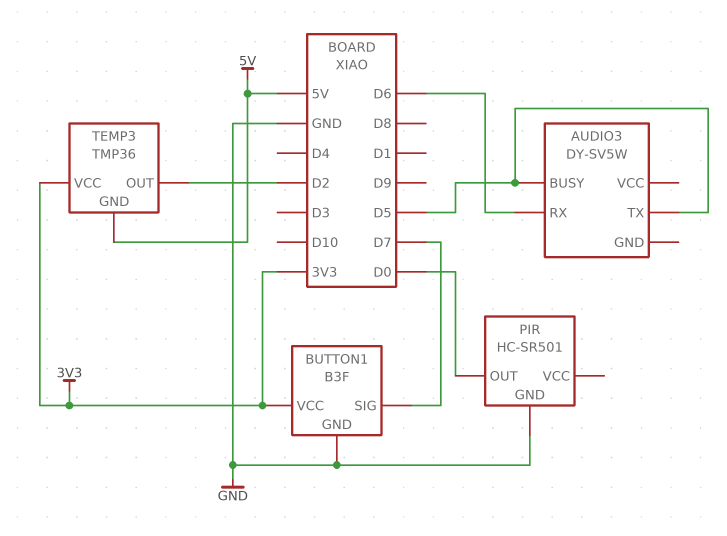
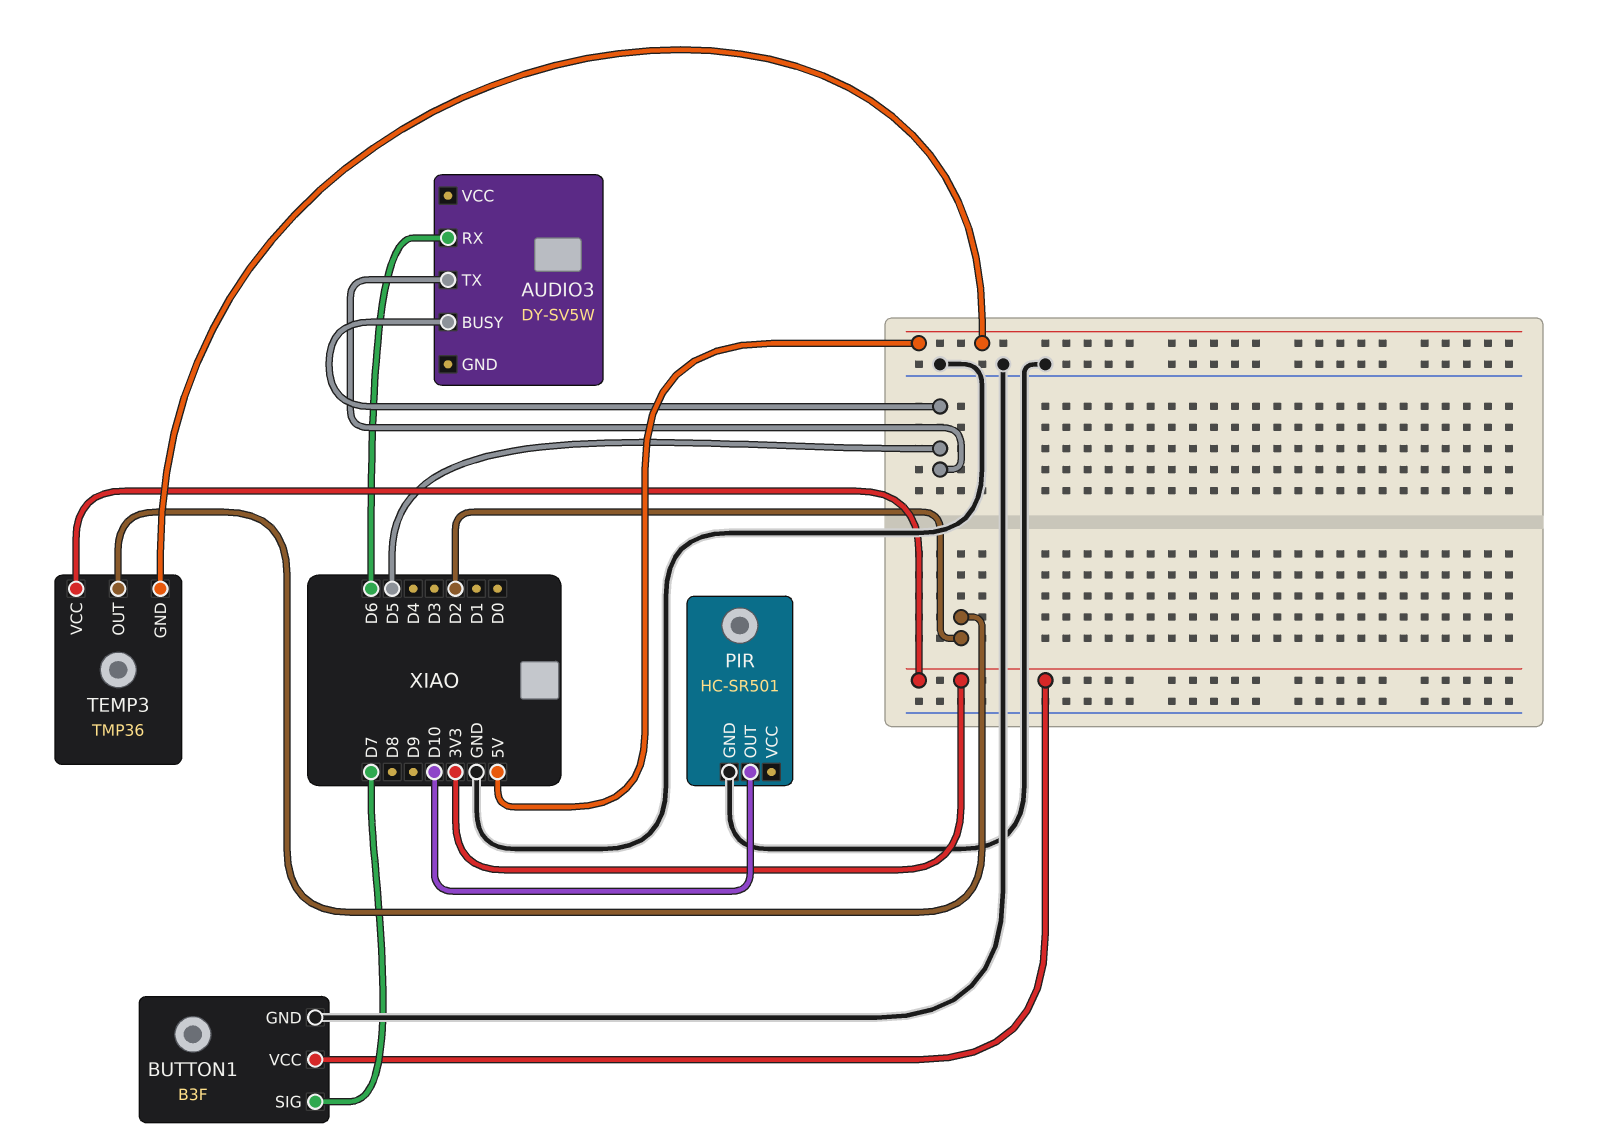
PIR pin OUT: D0 -> D10

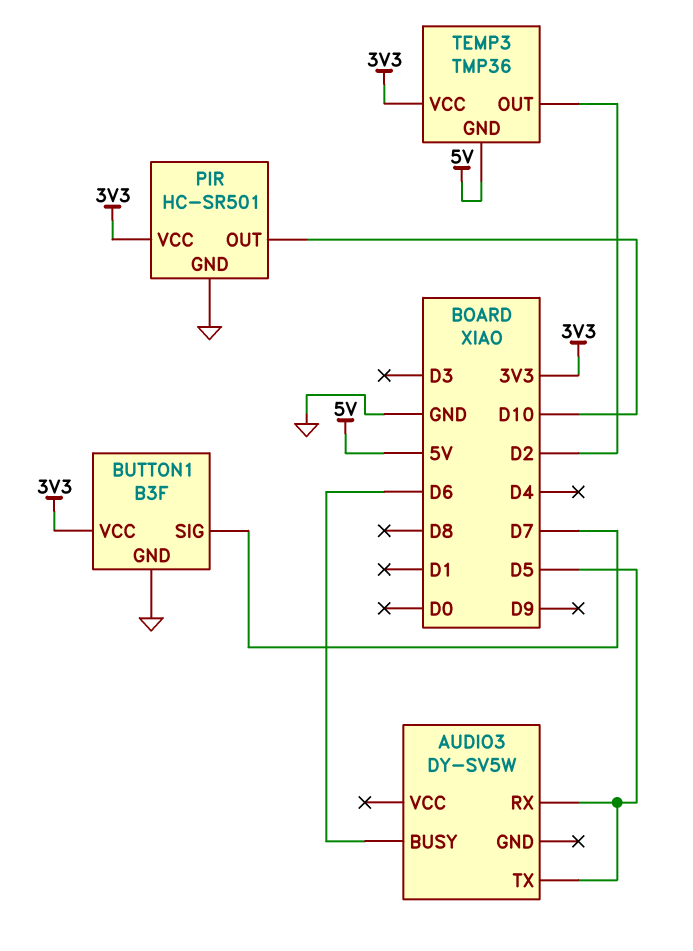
AUDIO3 pin BUSY: D5 -> D6
AUDIO3 pin RX: D6 -> D5
PIR pin VCC: none -> 3V3

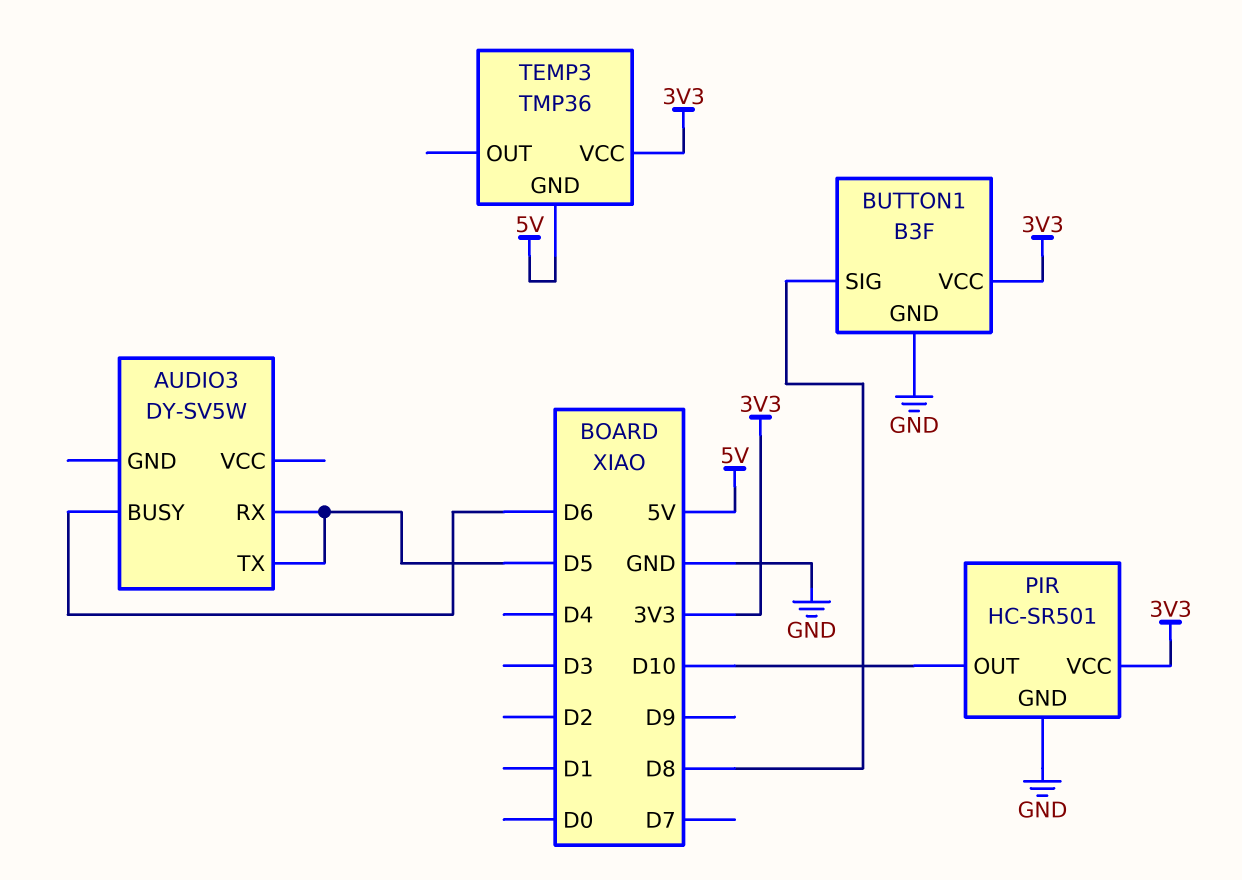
BUTTON1 pin SIG: D7 -> D8
TEMP3 pin OUT: D2 -> none

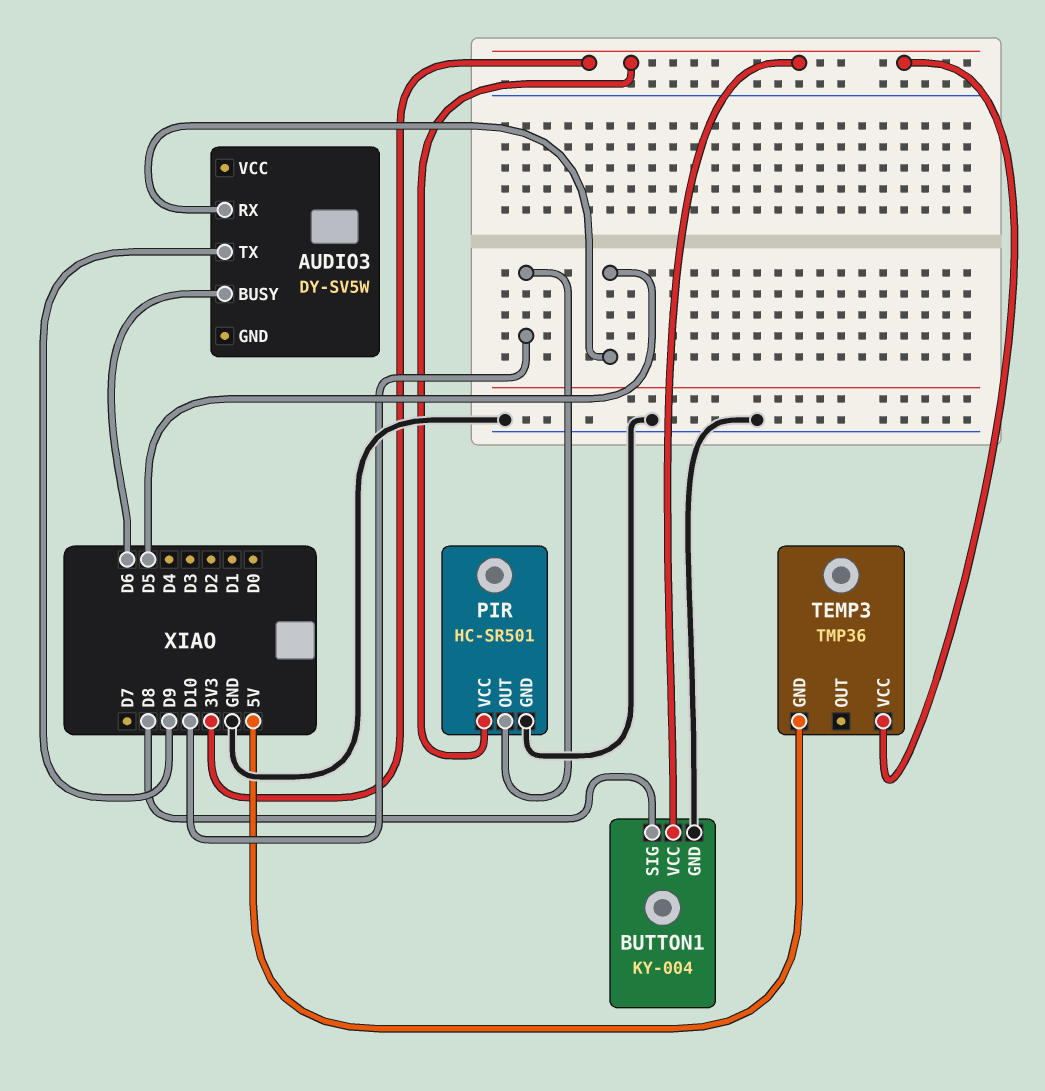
AUDIO3 pin TX: D5 -> D9
BUTTON1: B3F -> KY-004

